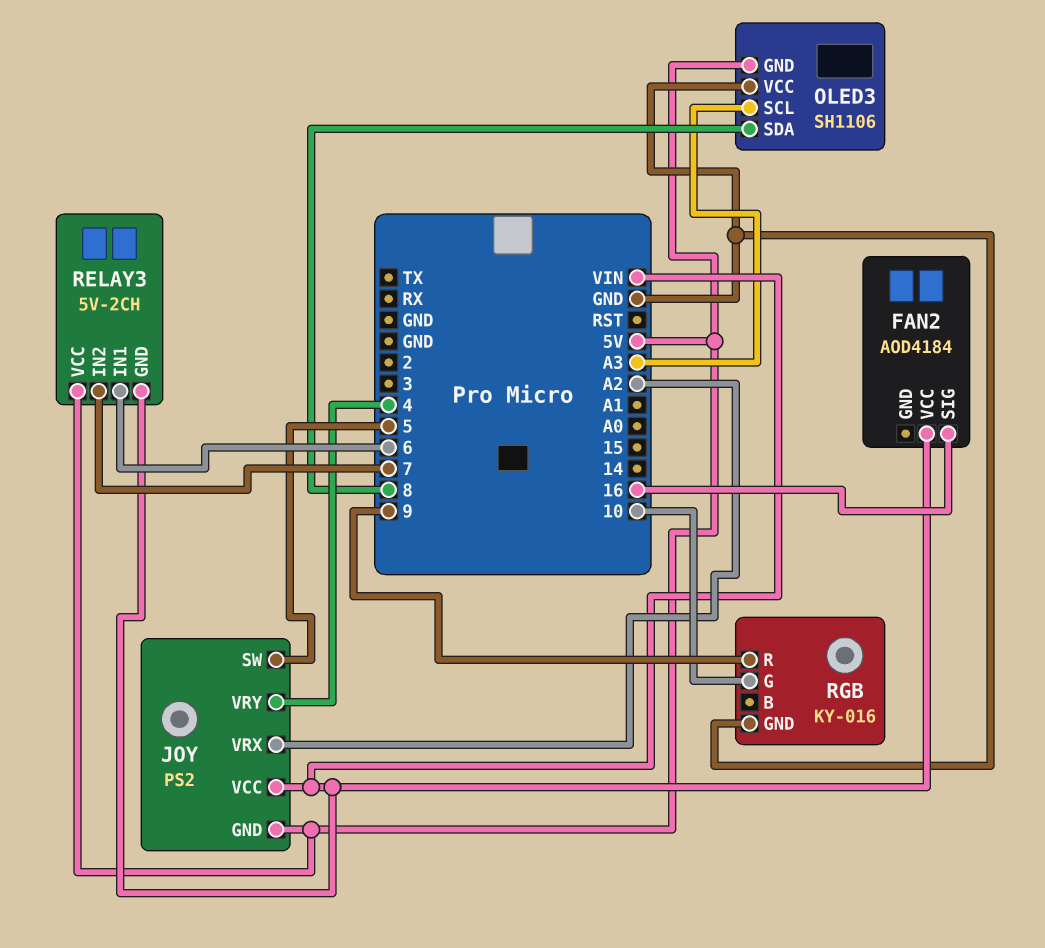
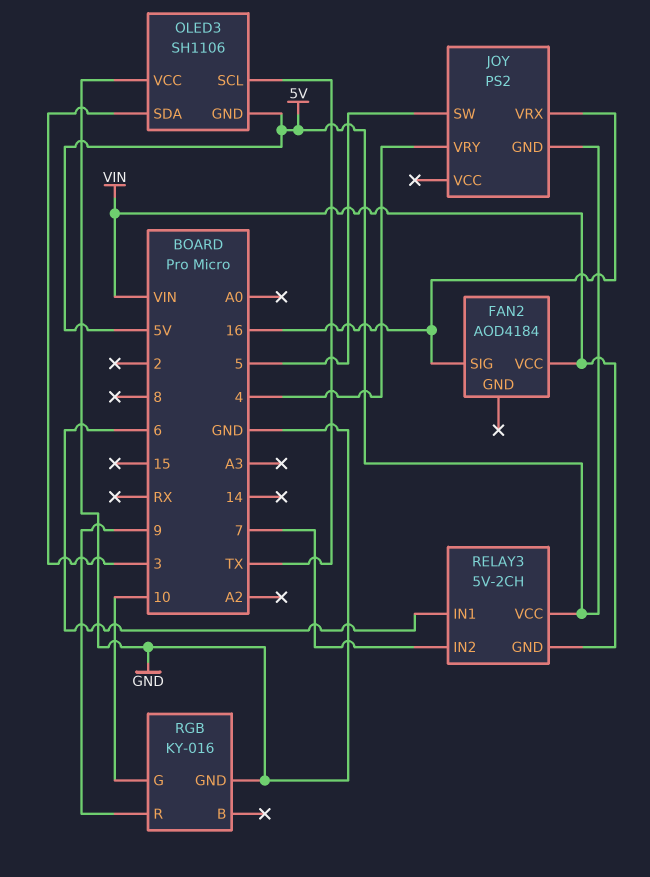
JOY pin VCC: VIN -> none
JOY pin VRX: A2 -> 16
OLED3 pin SCL: A3 -> TX
OLED3 pin SDA: 8 -> 3

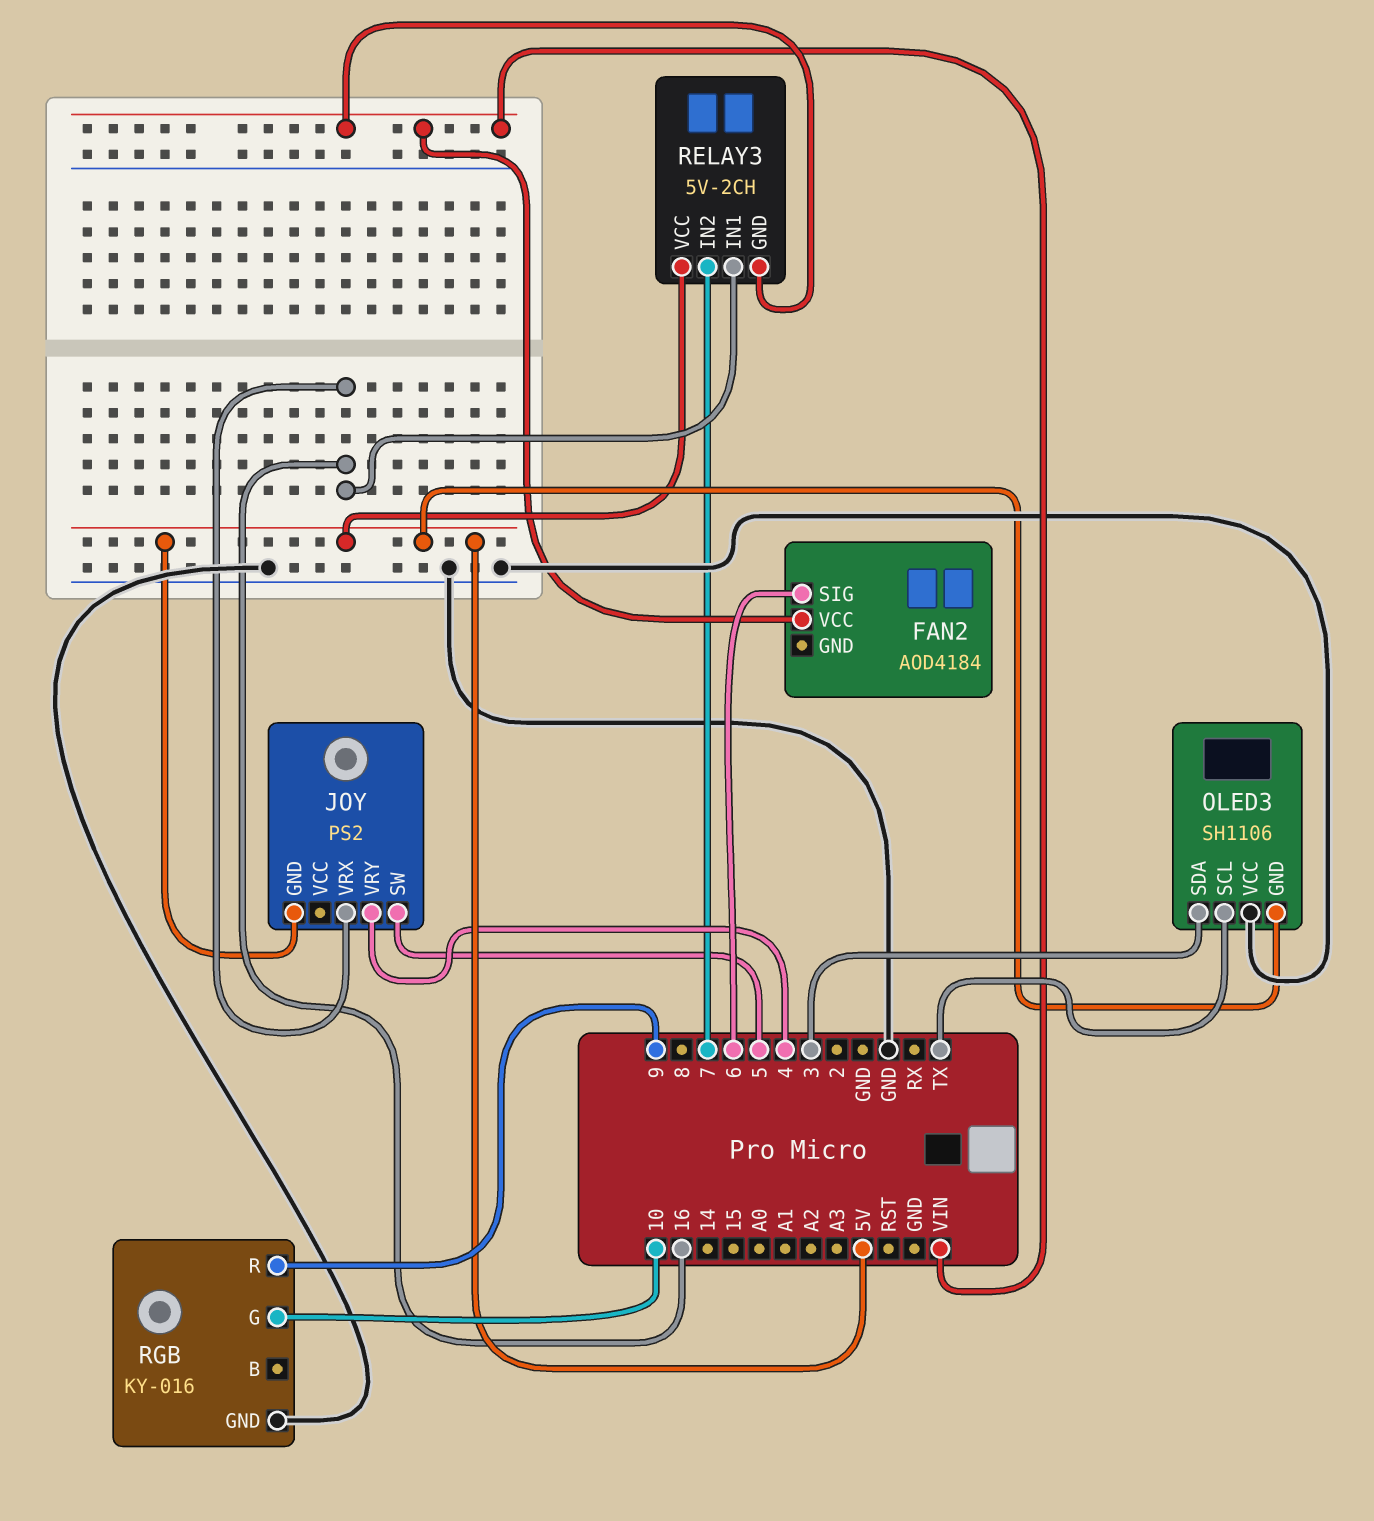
FAN2 pin SIG: 16 -> 6
RELAY3 pin IN1: 6 -> 16

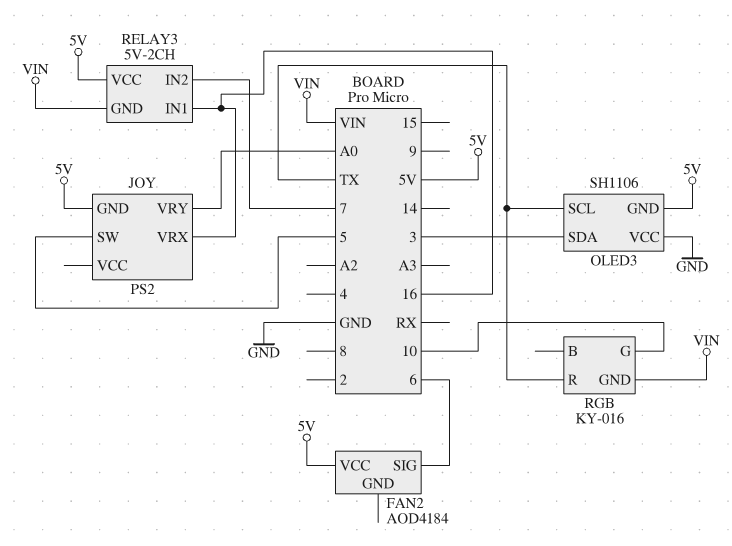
FAN2 pin VCC: VIN -> 5V
JOY pin VRY: 4 -> A0
RGB pin GND: GND -> VIN
RGB pin R: 9 -> TX

